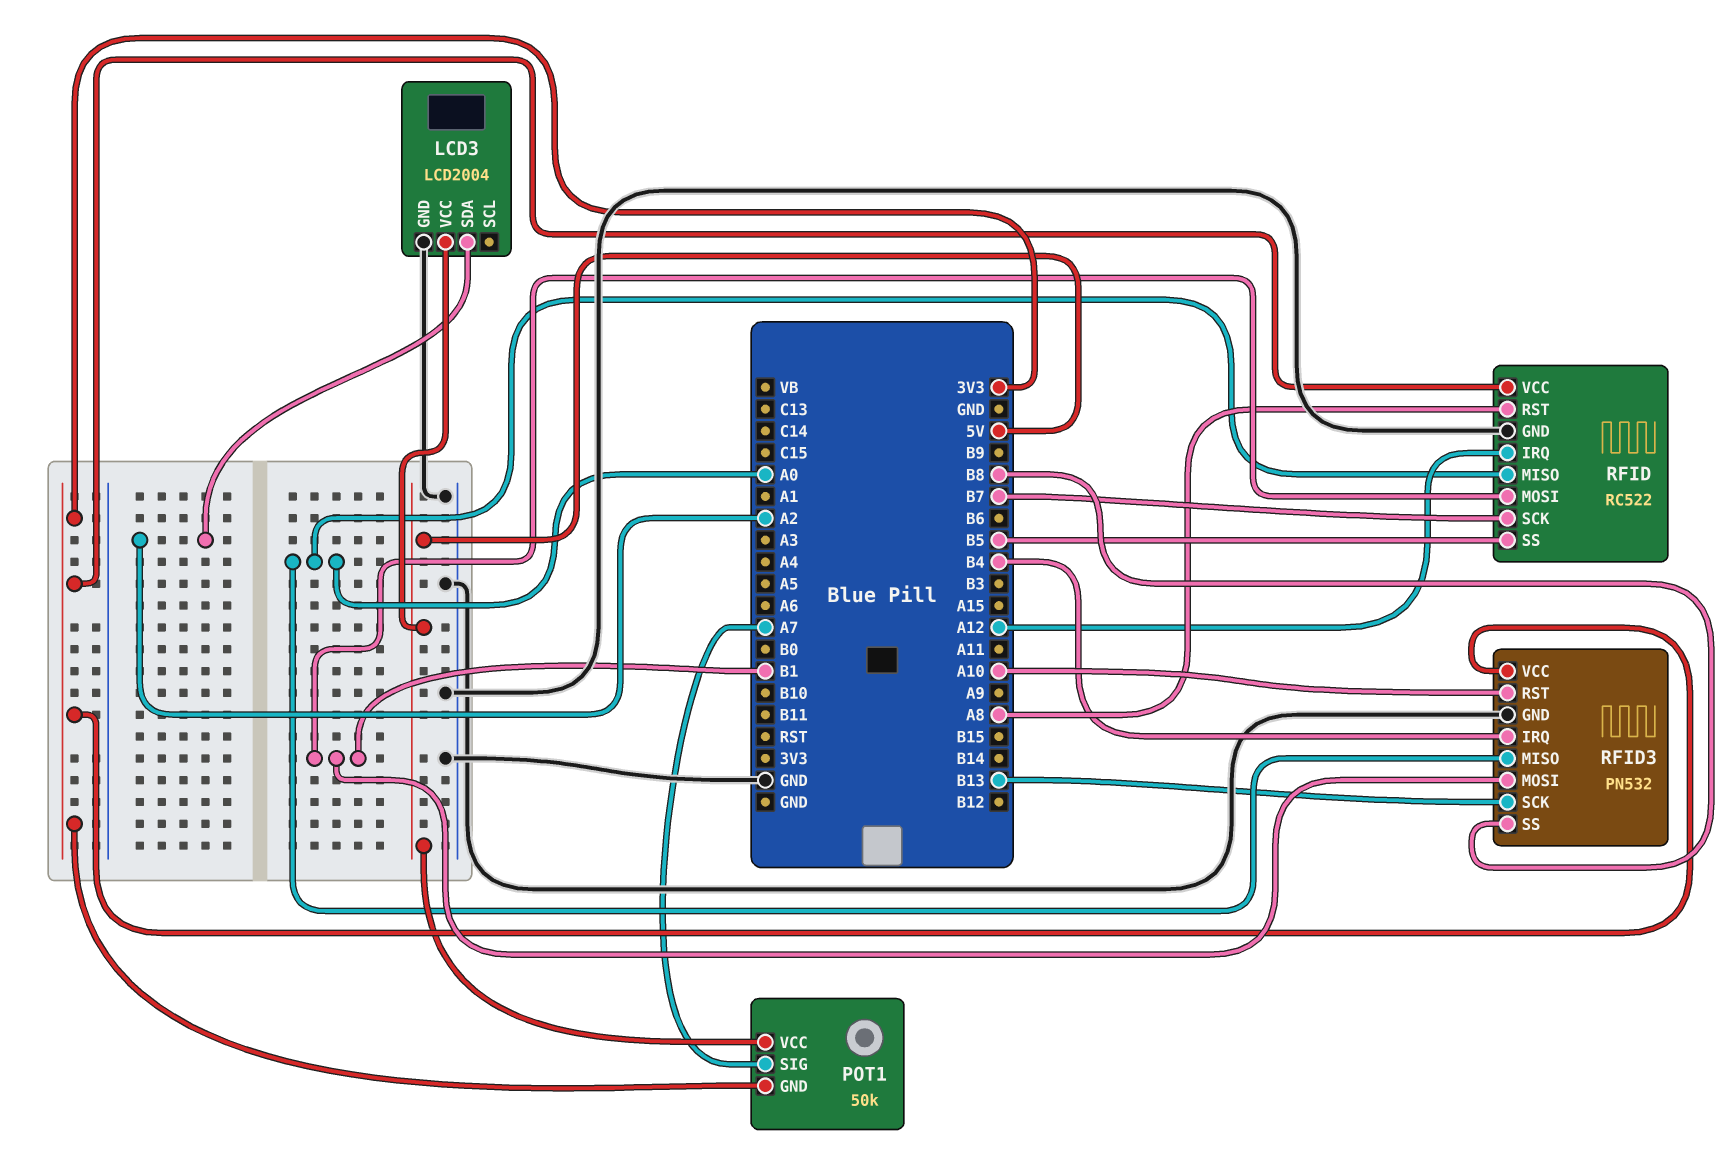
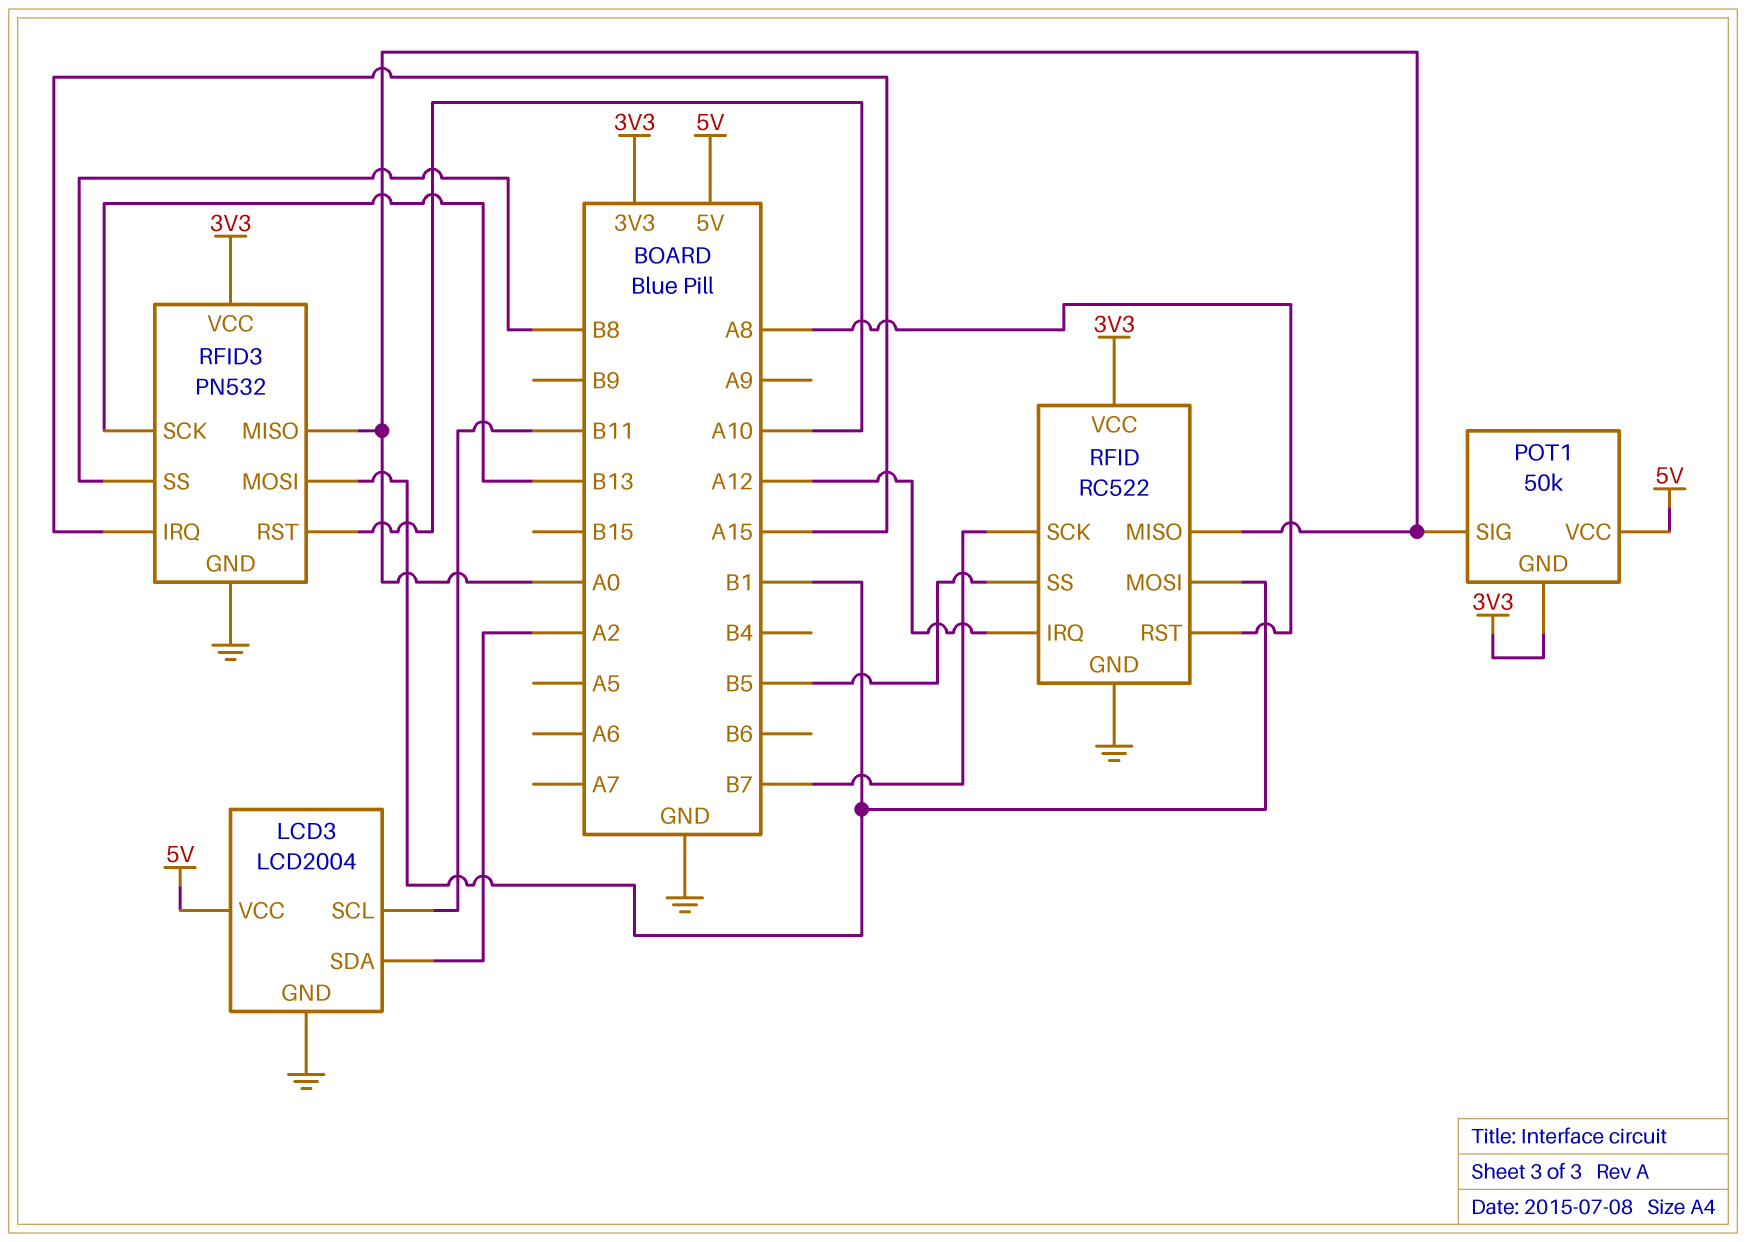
LCD3 pin SCL: none -> B11
POT1 pin SIG: A7 -> A0
RFID3 pin IRQ: B4 -> A15

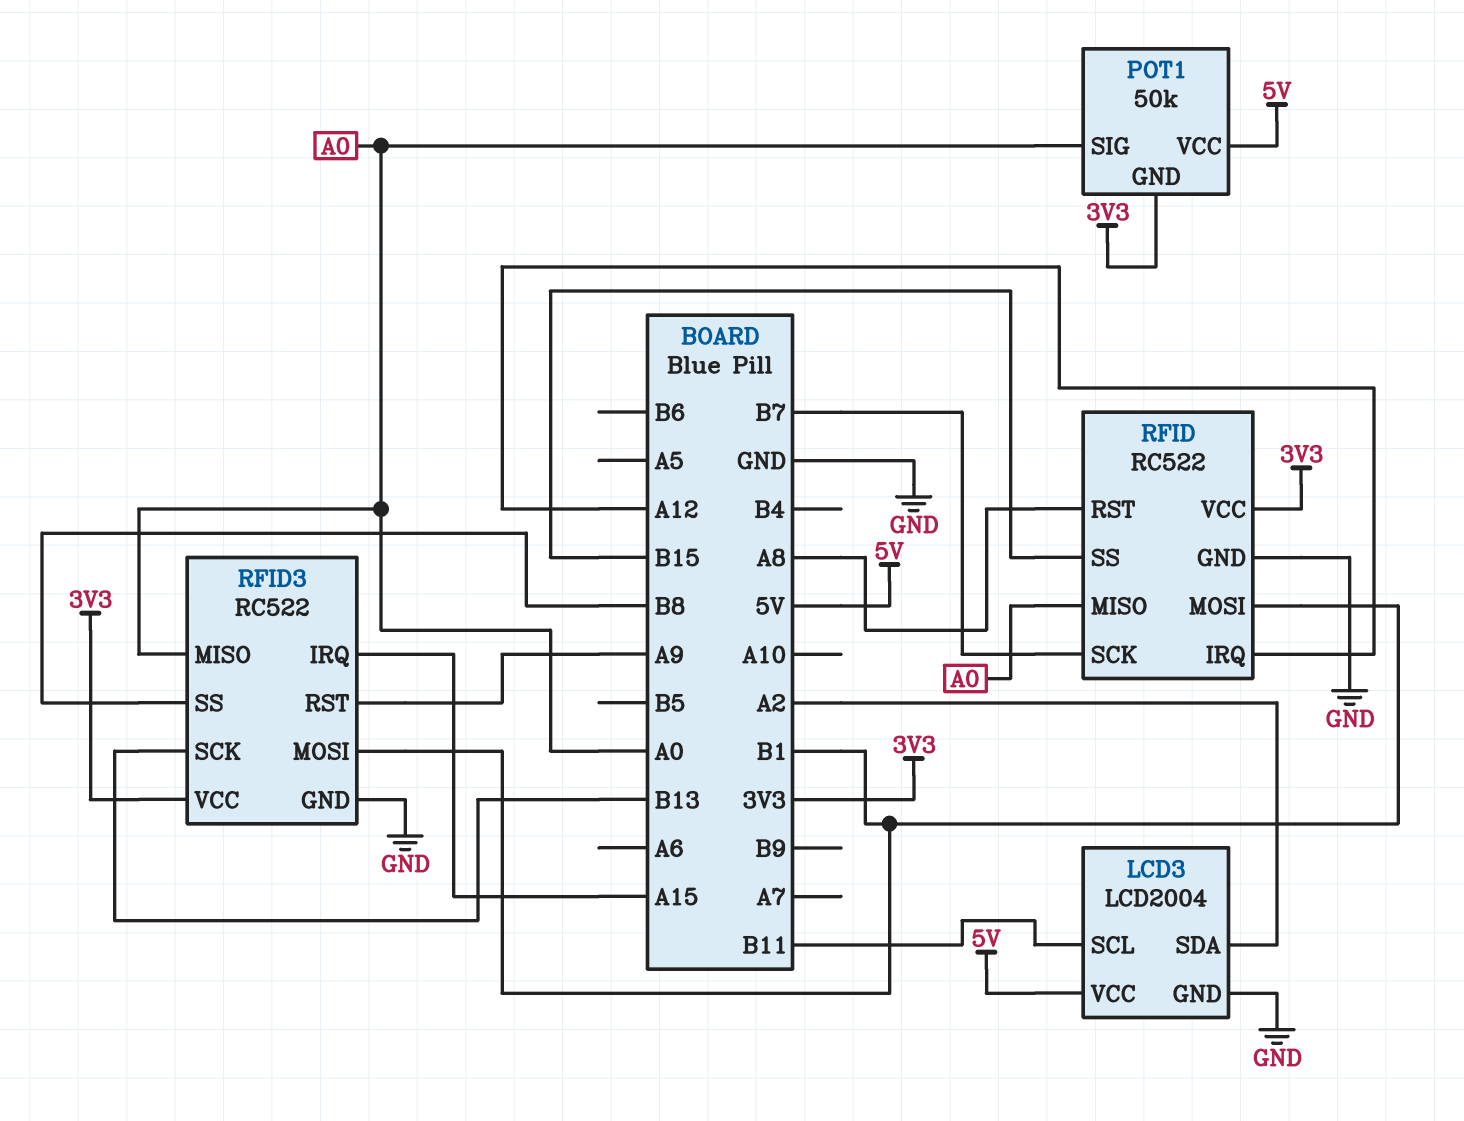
RFID pin SS: B5 -> B15
RFID3: PN532 -> RC522
RFID3 pin RST: A10 -> A9

